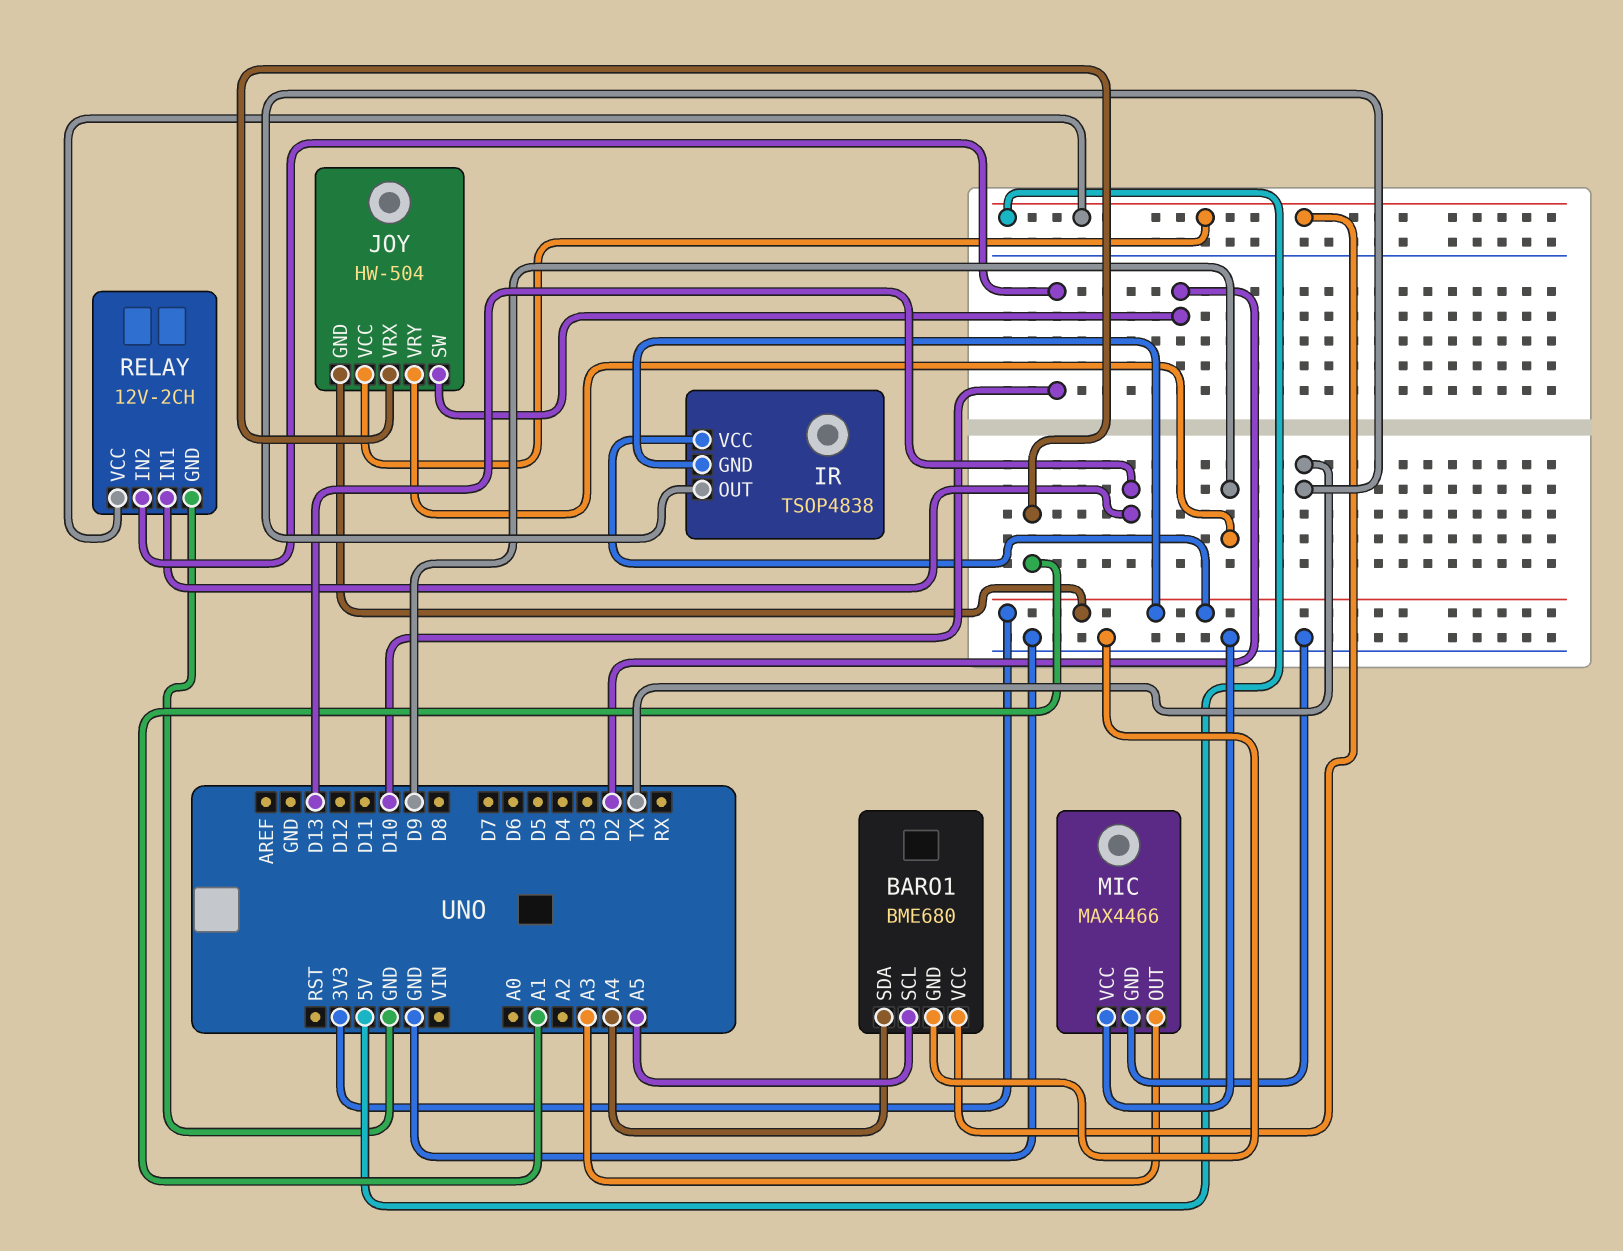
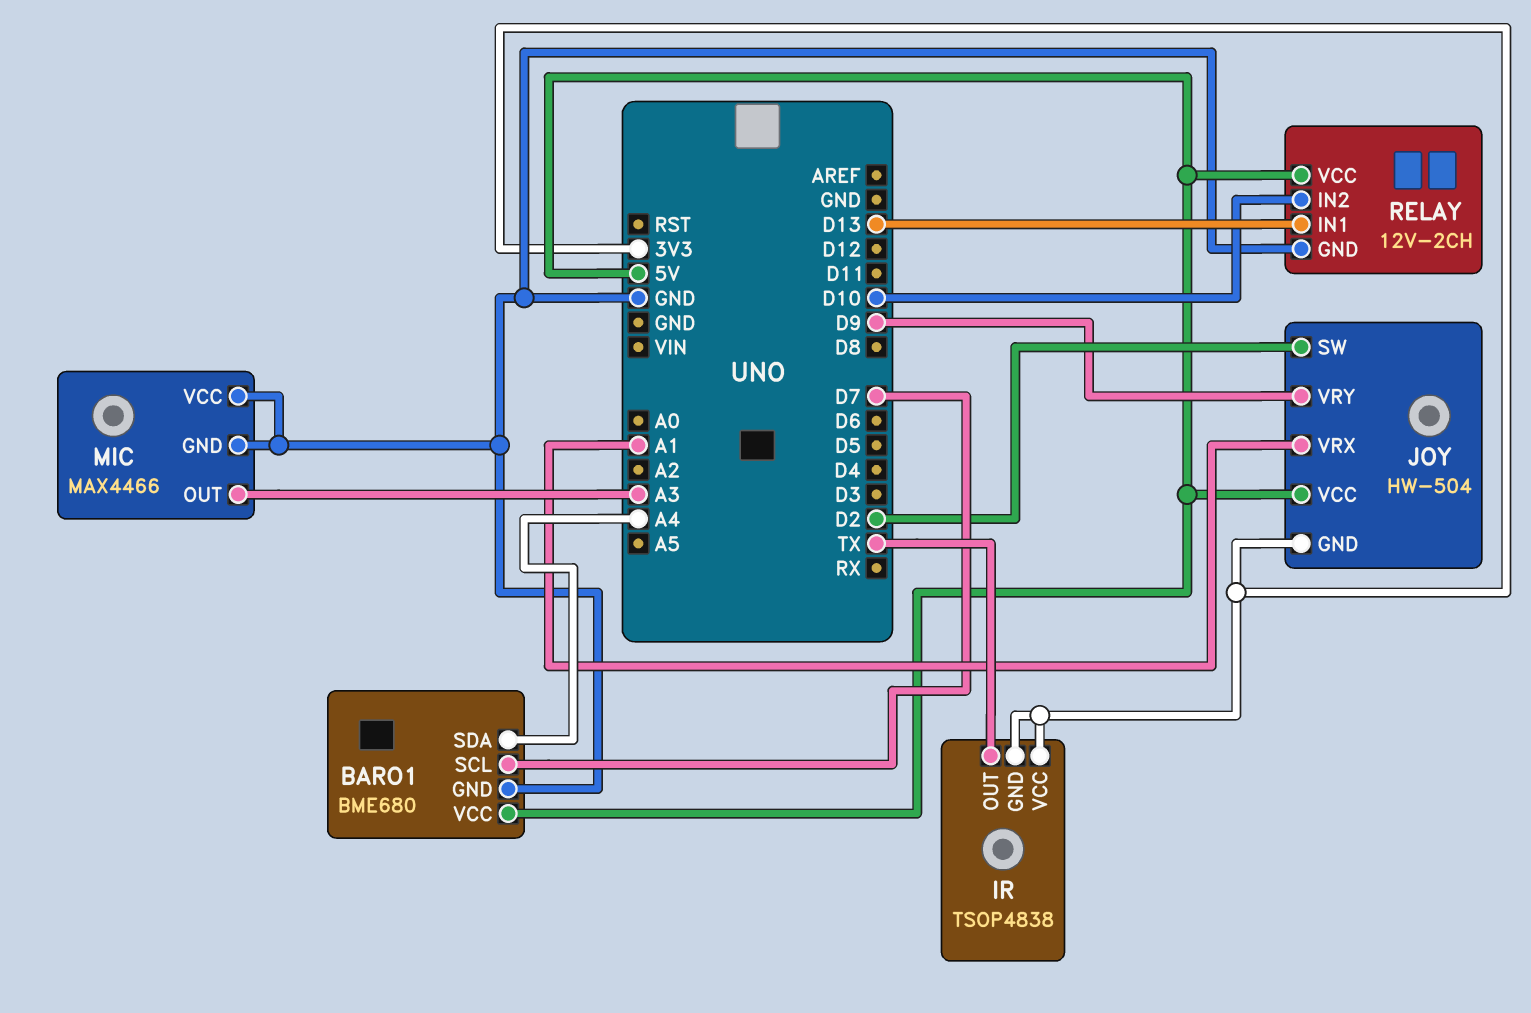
BARO1 pin SCL: A5 -> D7

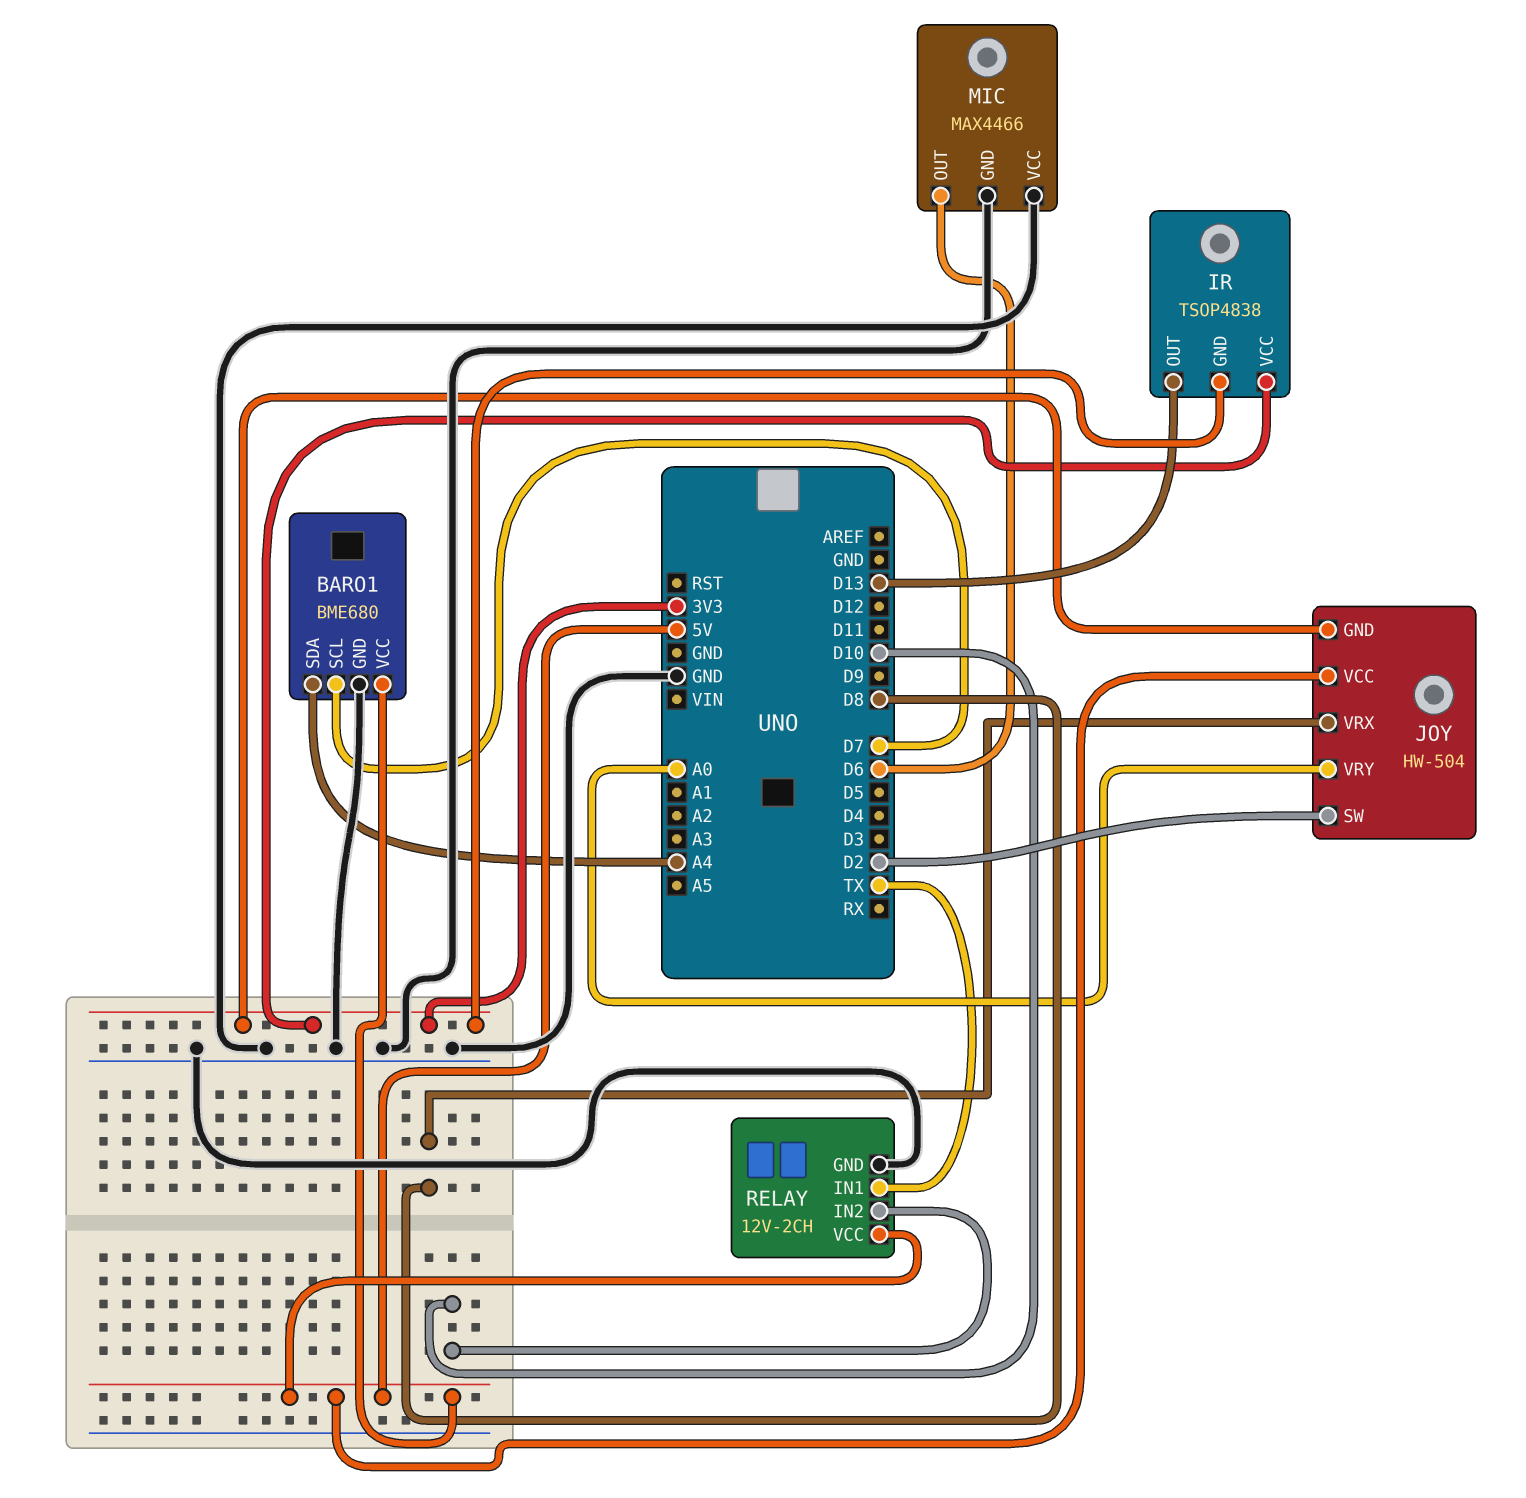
IR pin OUT: TX -> D13
JOY pin VRX: A1 -> D8
JOY pin VRY: D9 -> A0
MIC pin OUT: A3 -> D6
RELAY pin IN1: D13 -> TX

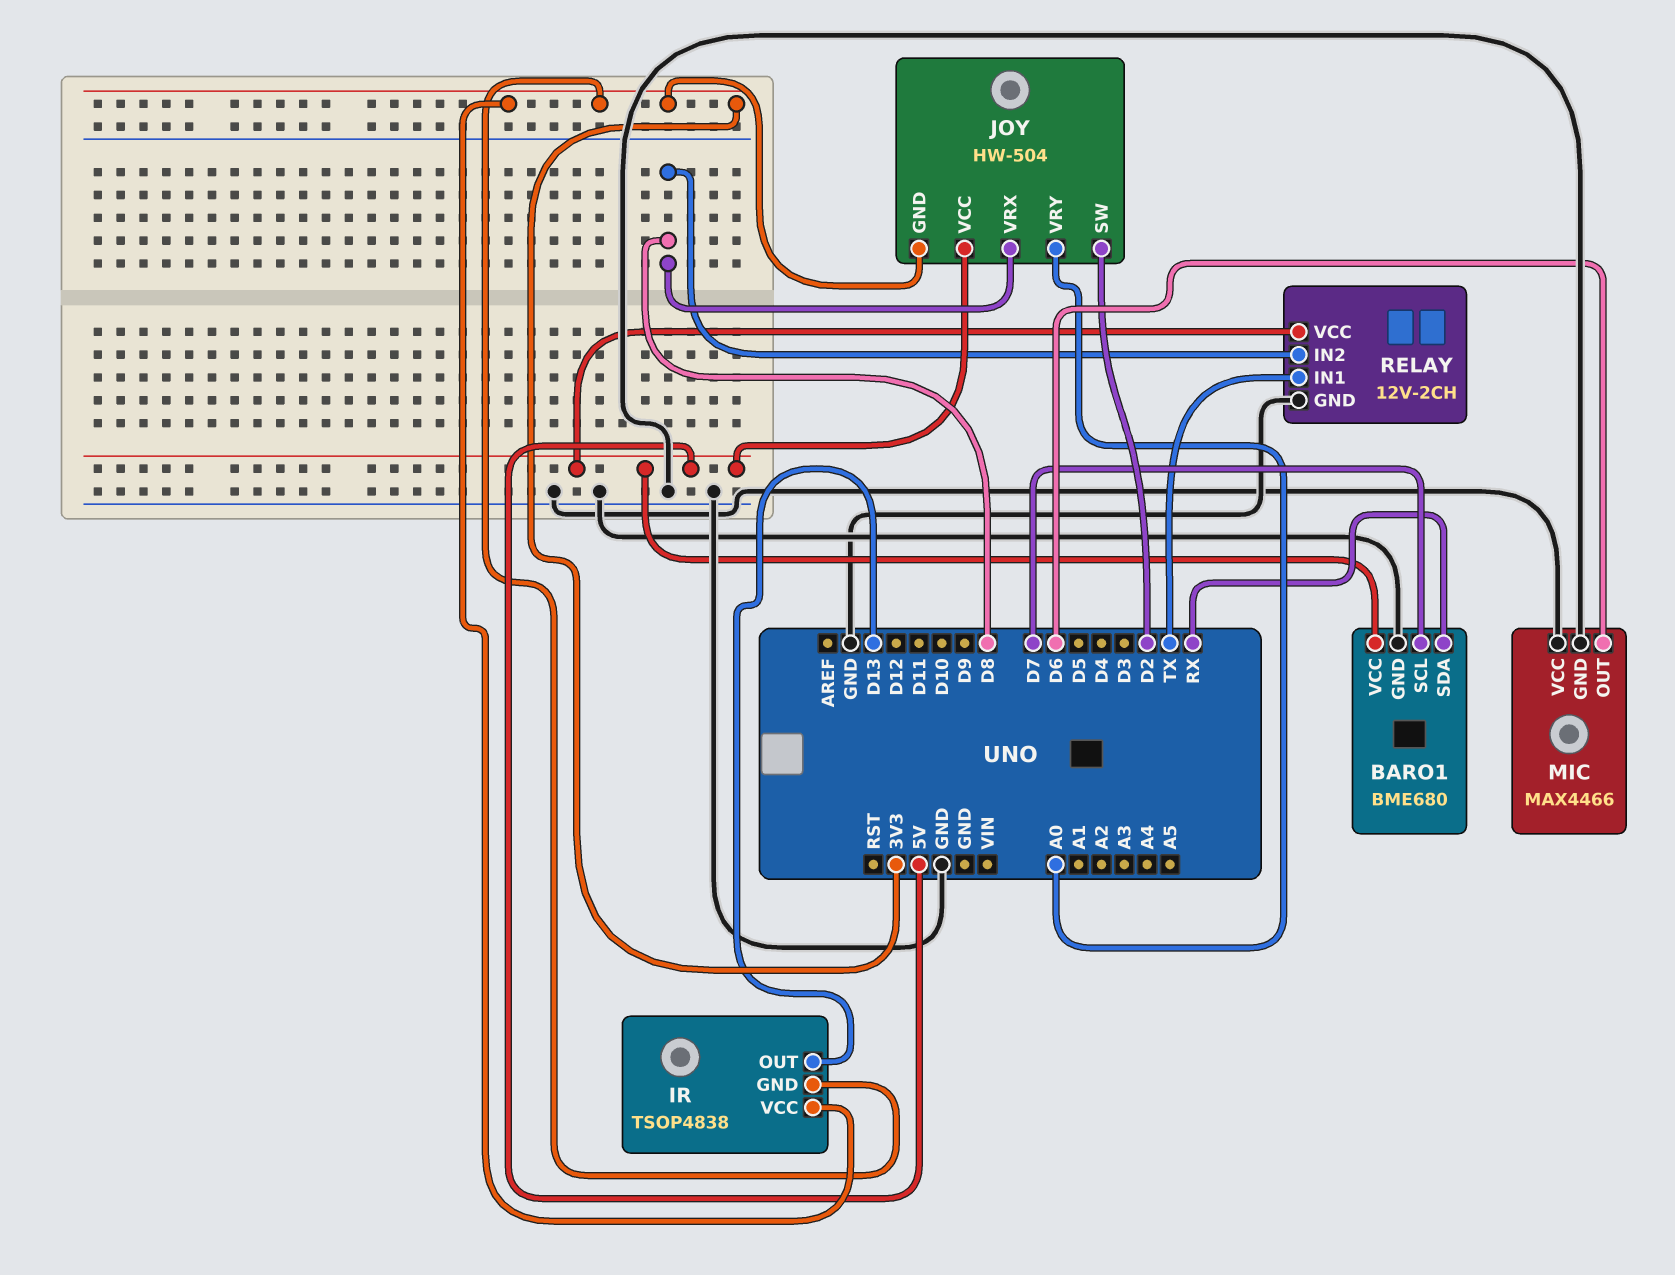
BARO1 pin SDA: A4 -> RX
RELAY pin IN2: D10 -> D8

